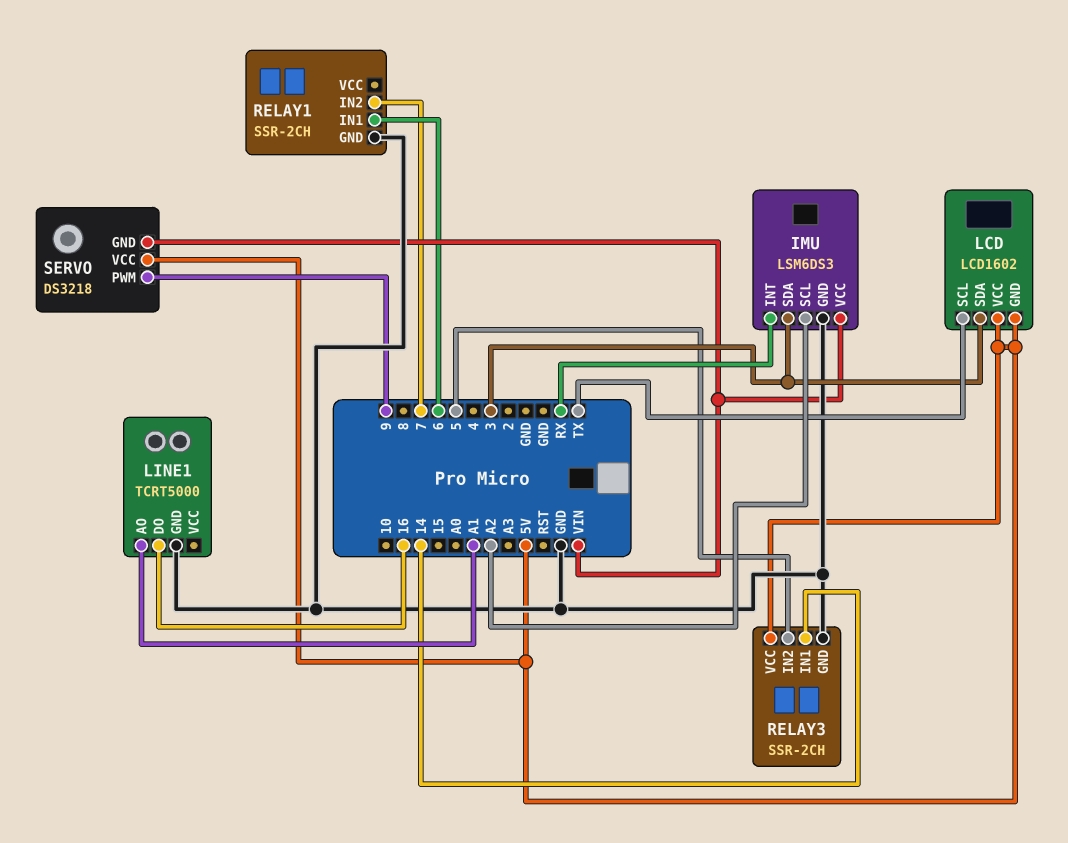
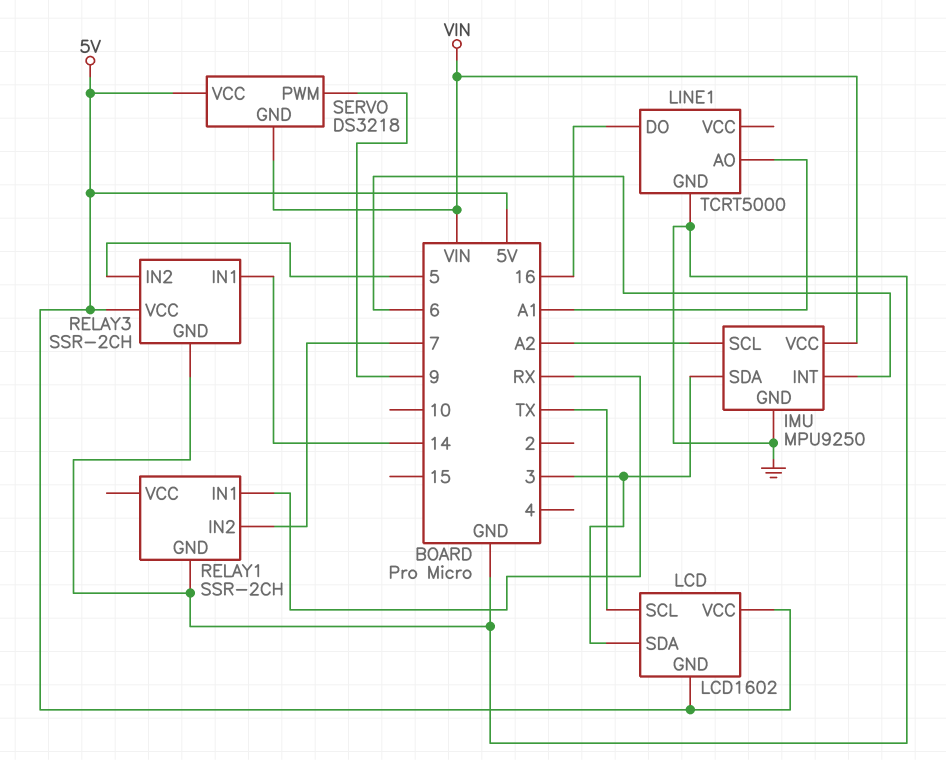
IMU: LSM6DS3 -> MPU9250
IMU pin INT: RX -> 6
RELAY1 pin IN1: 6 -> RX

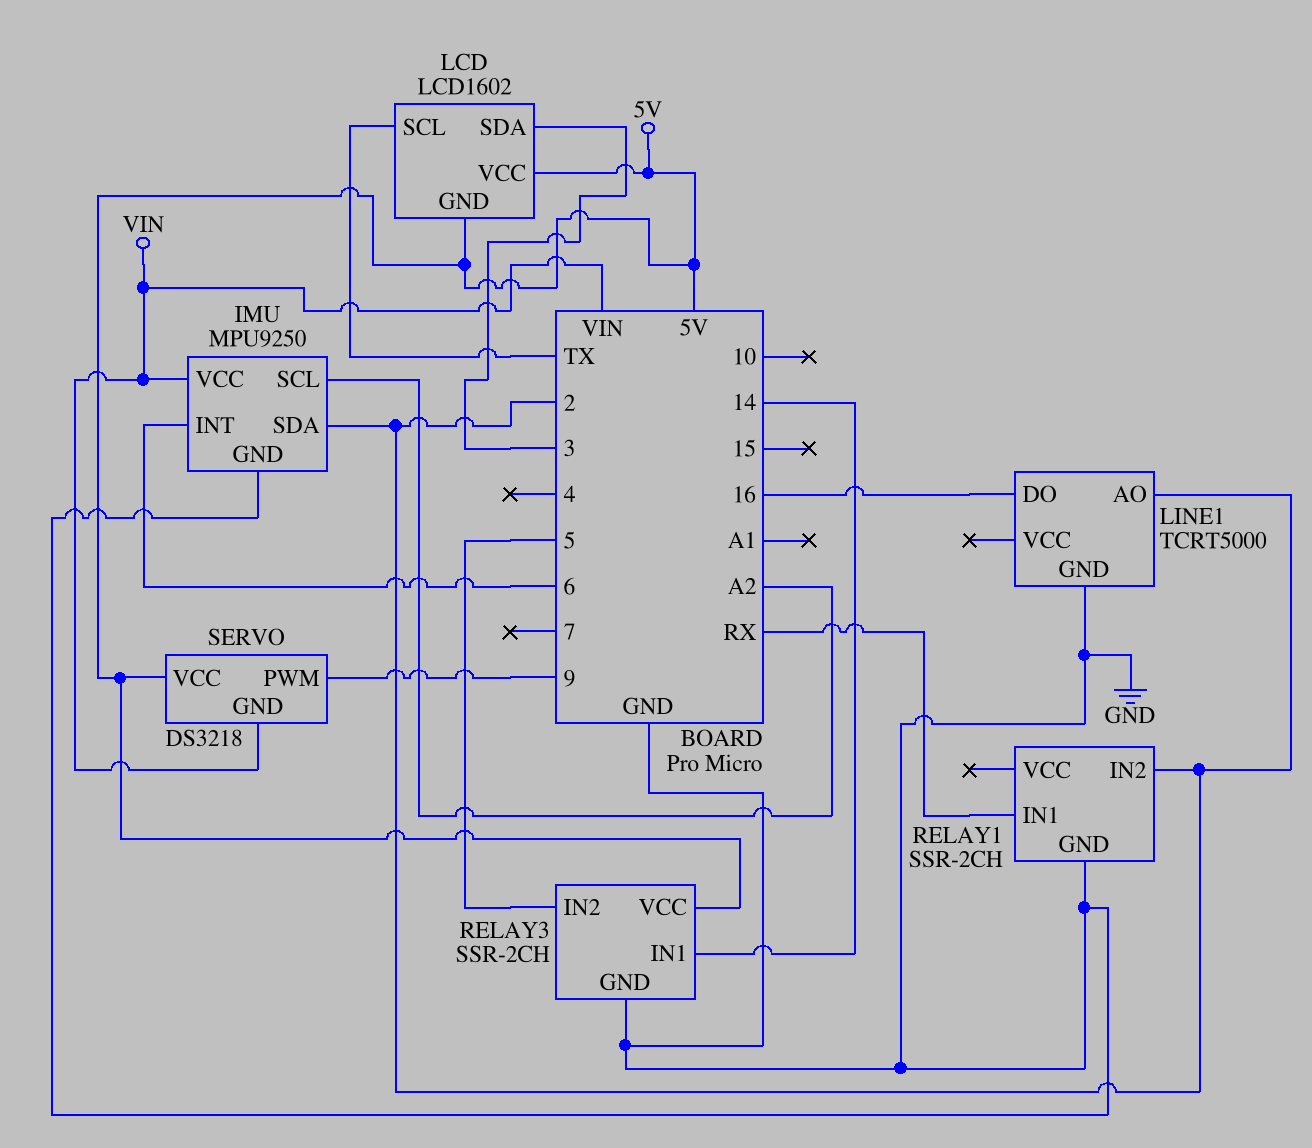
IMU pin SDA: 3 -> 2
LINE1 pin AO: A1 -> 2
RELAY1 pin IN2: 7 -> 2

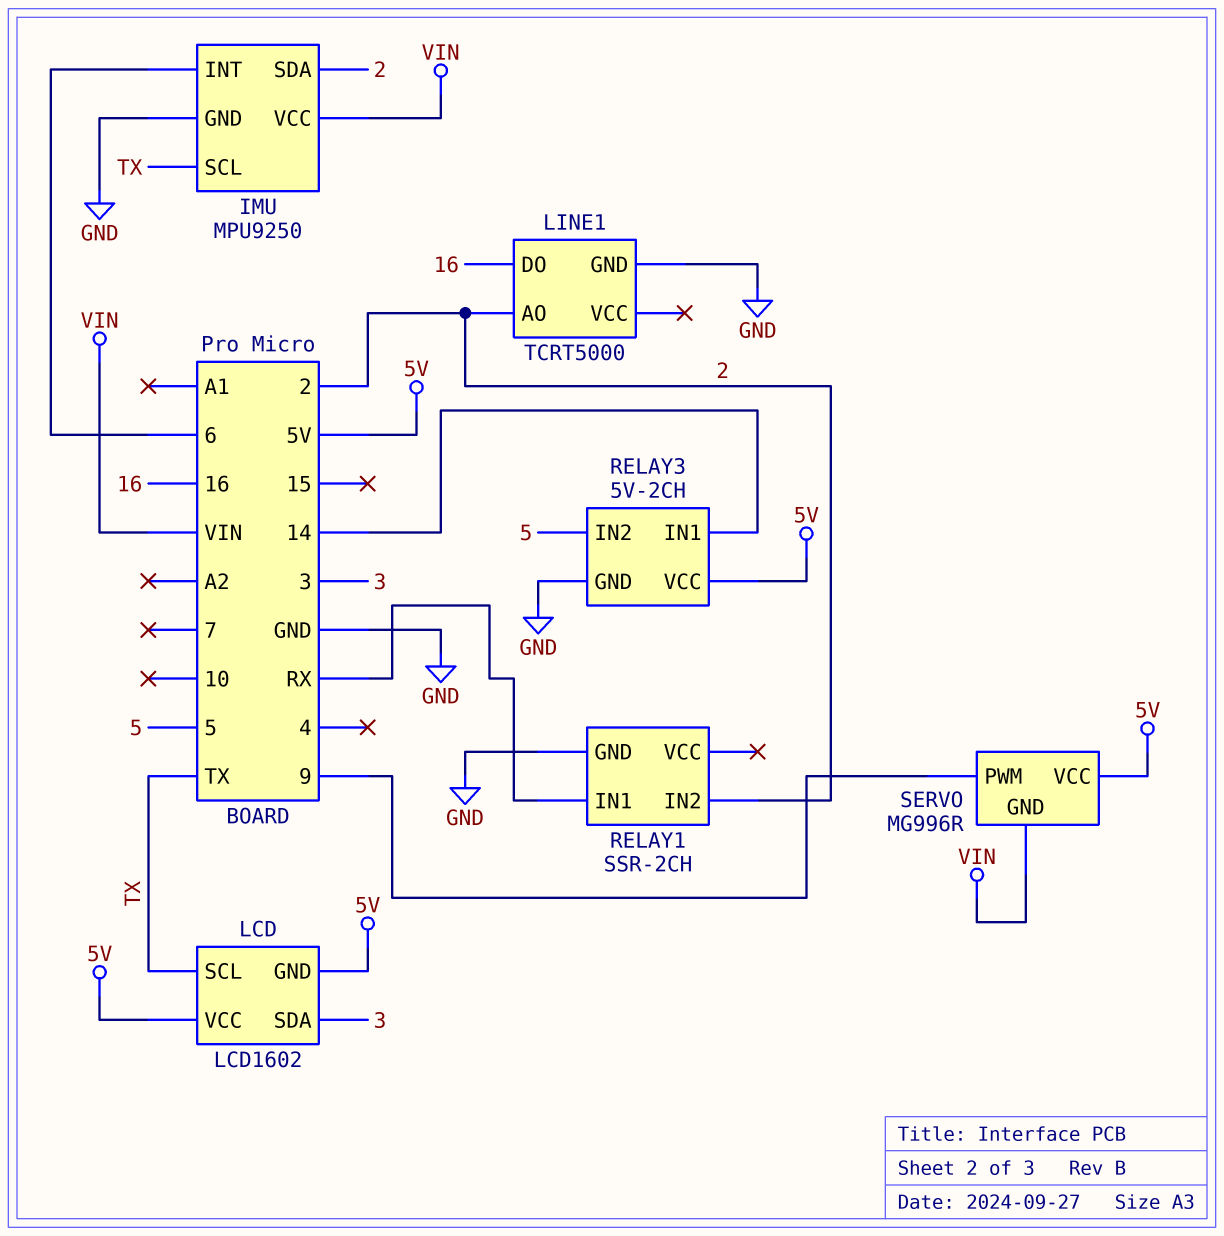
IMU pin SCL: A2 -> TX
RELAY3: SSR-2CH -> 5V-2CH
SERVO: DS3218 -> MG996R

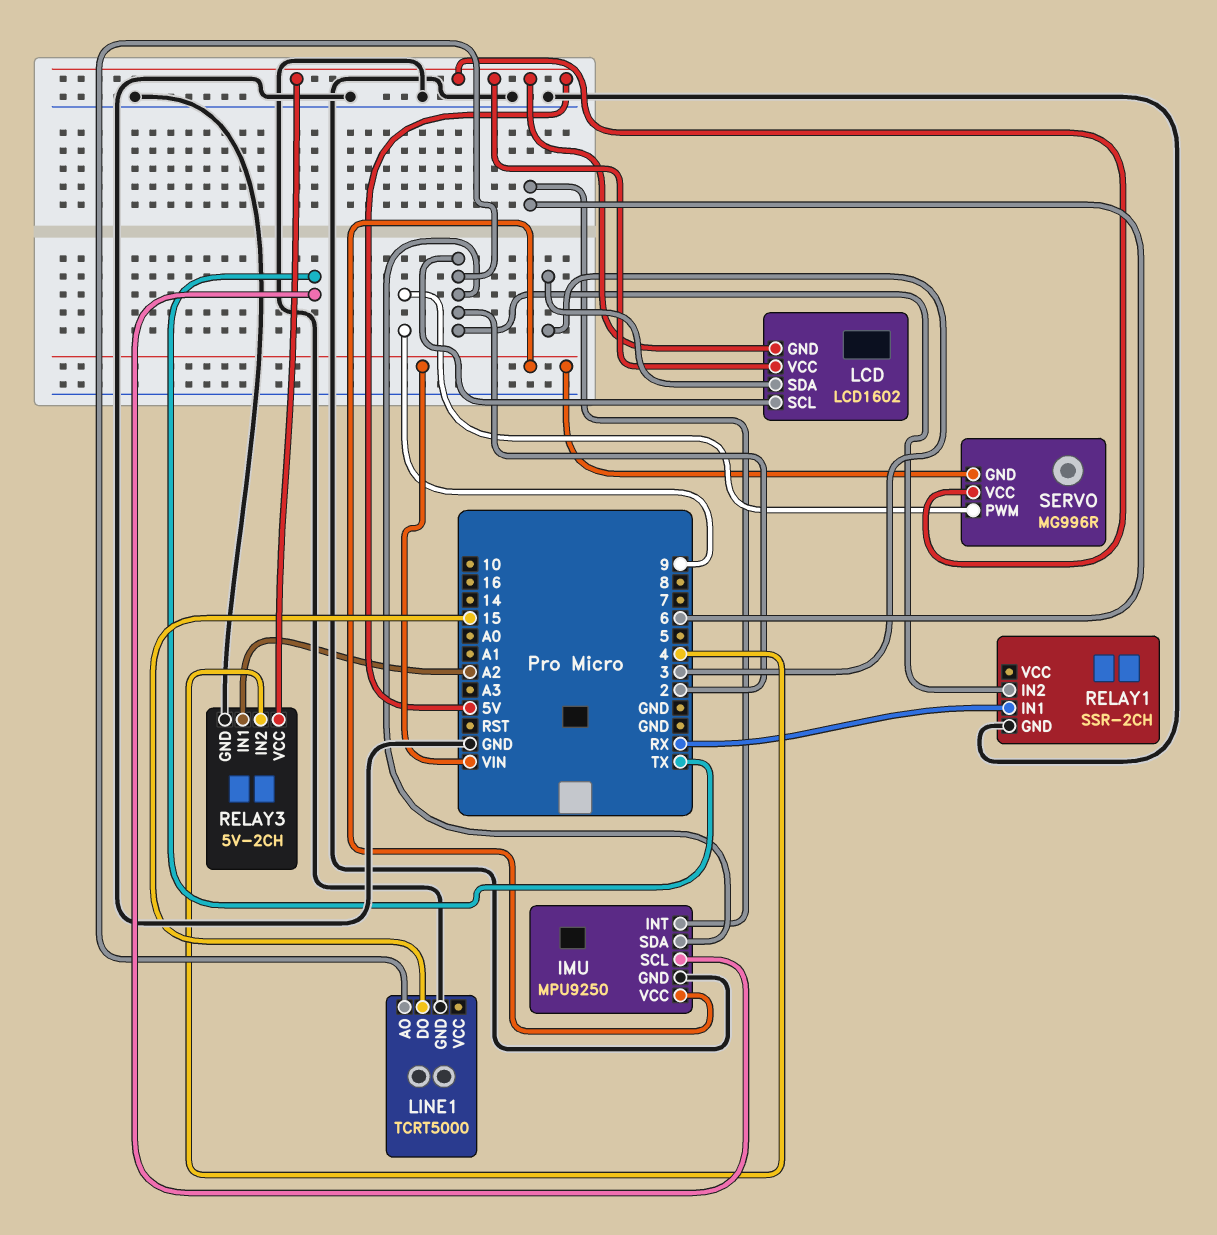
LCD pin SCL: TX -> 2
LINE1 pin DO: 16 -> 15
RELAY3 pin IN1: 14 -> A2
RELAY3 pin IN2: 5 -> 4

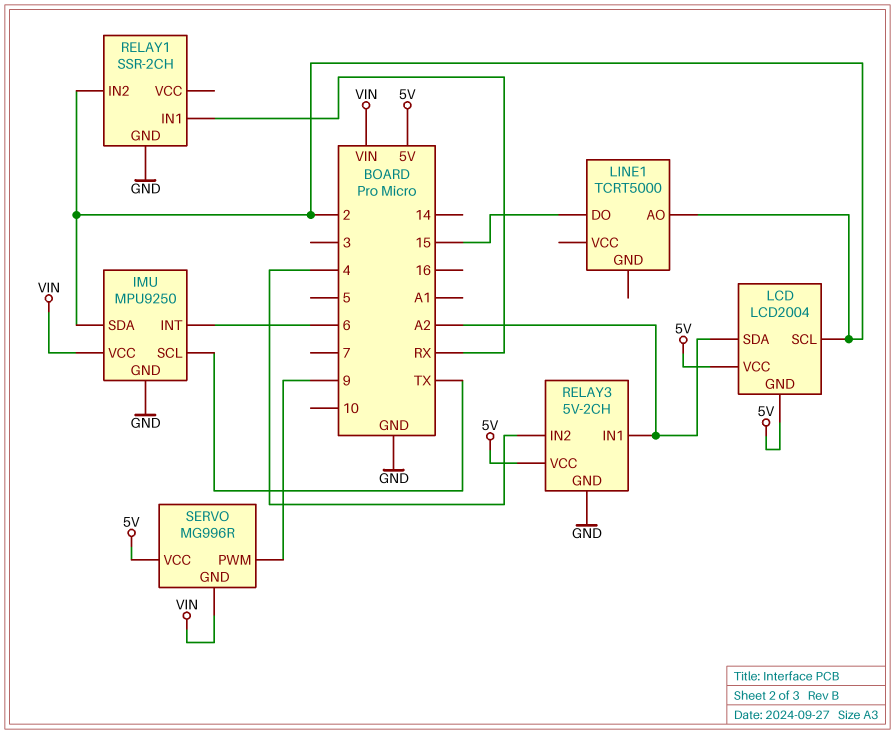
LCD: LCD1602 -> LCD2004
LCD pin SDA: 3 -> A2
LINE1 pin GND: GND -> none

